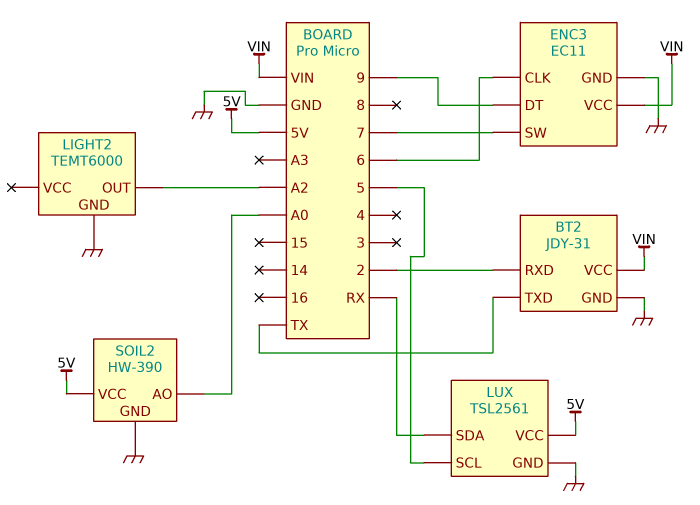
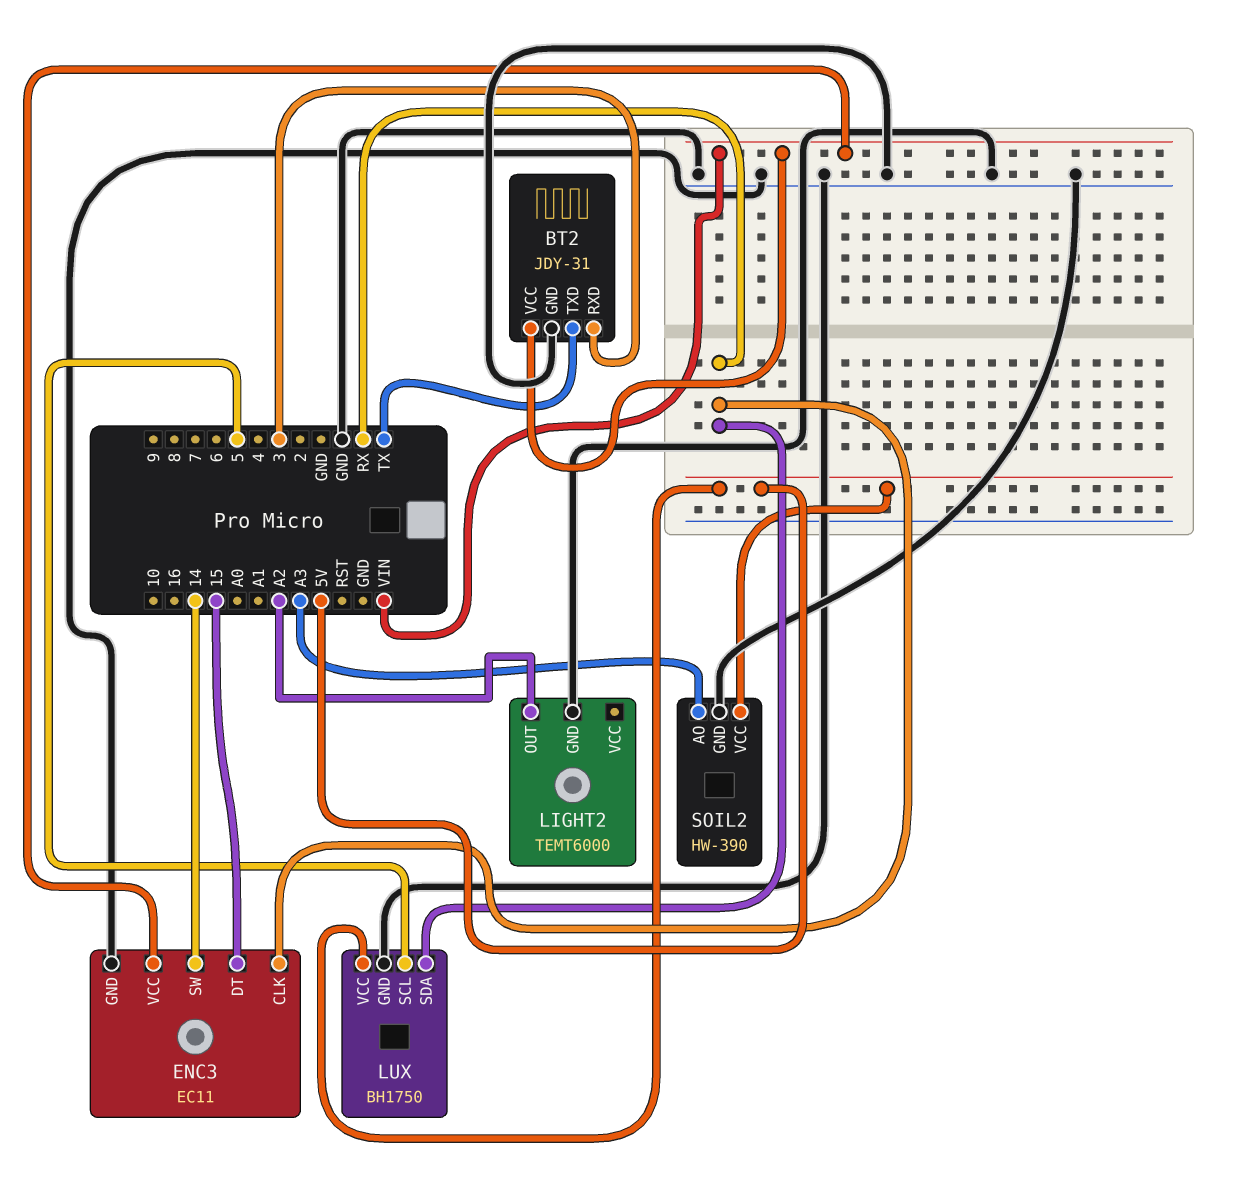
BT2 pin RXD: 2 -> 3
ENC3 pin CLK: 6 -> RX
ENC3 pin DT: 9 -> 15
ENC3 pin SW: 7 -> 14
LUX: TSL2561 -> BH1750
SOIL2 pin AO: A0 -> A3

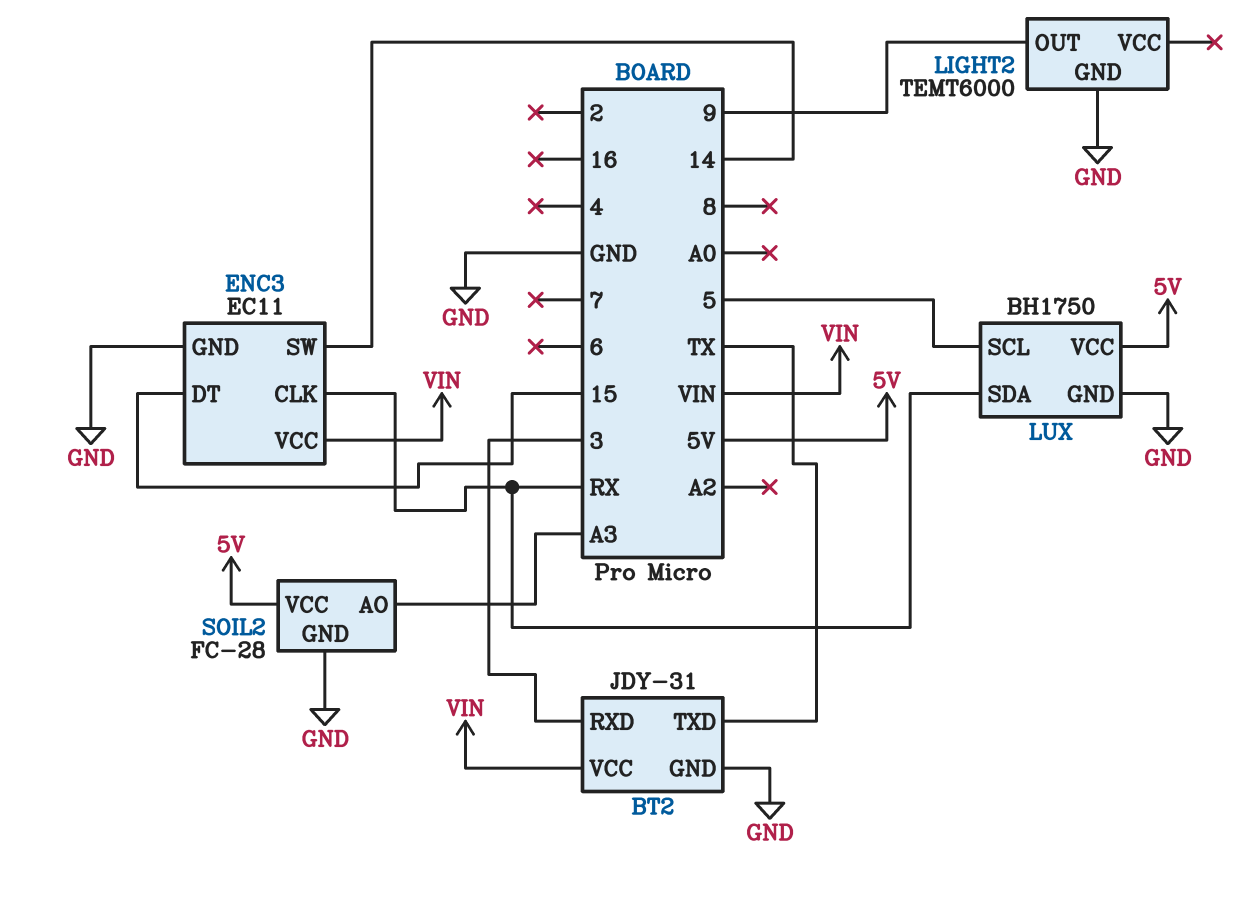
LIGHT2 pin OUT: A2 -> 9
SOIL2: HW-390 -> FC-28

